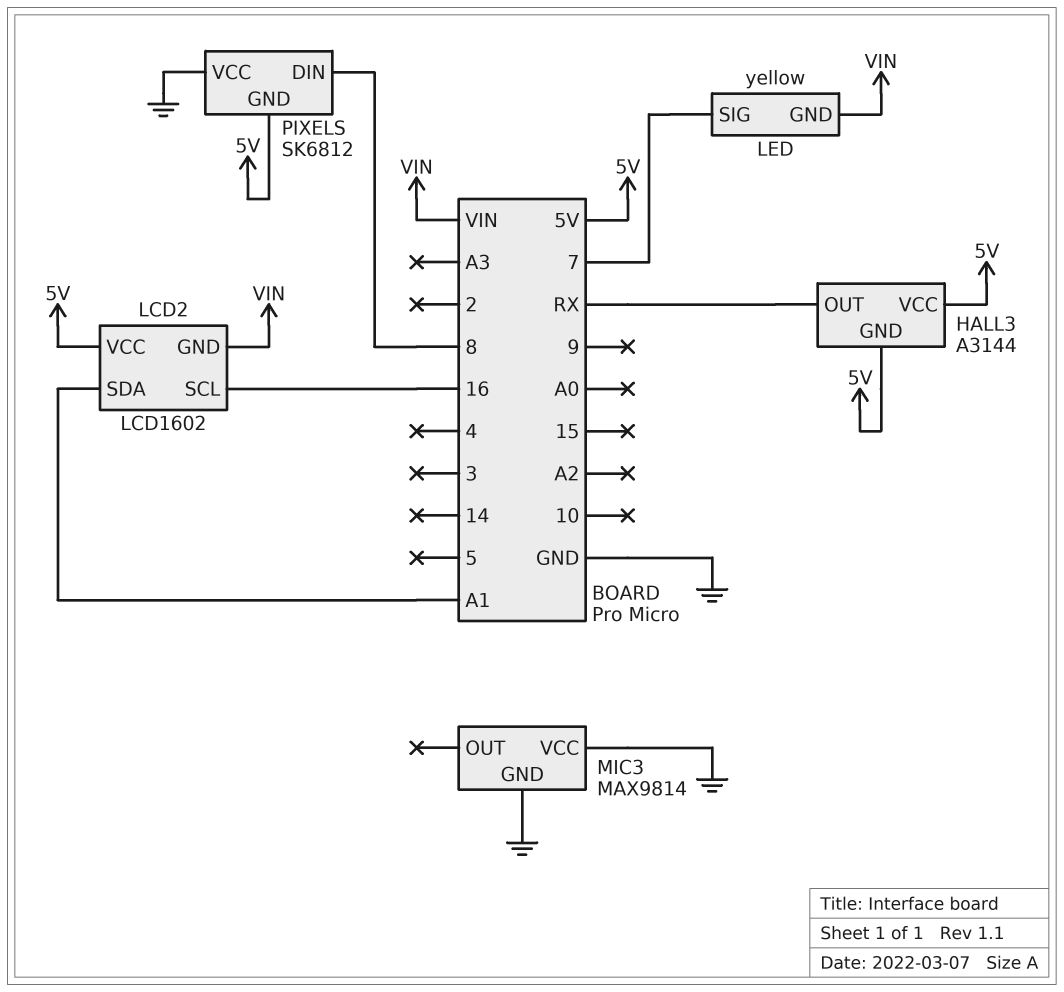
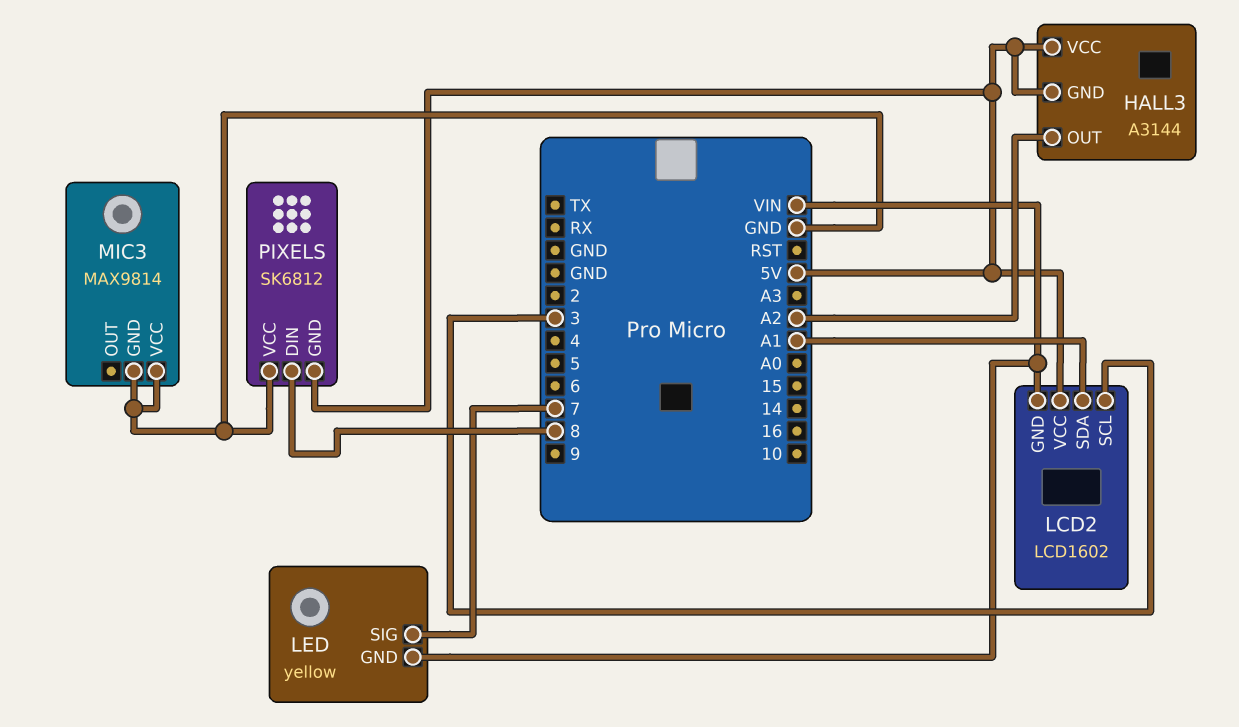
HALL3 pin OUT: RX -> A2
LCD2 pin SCL: 16 -> 3

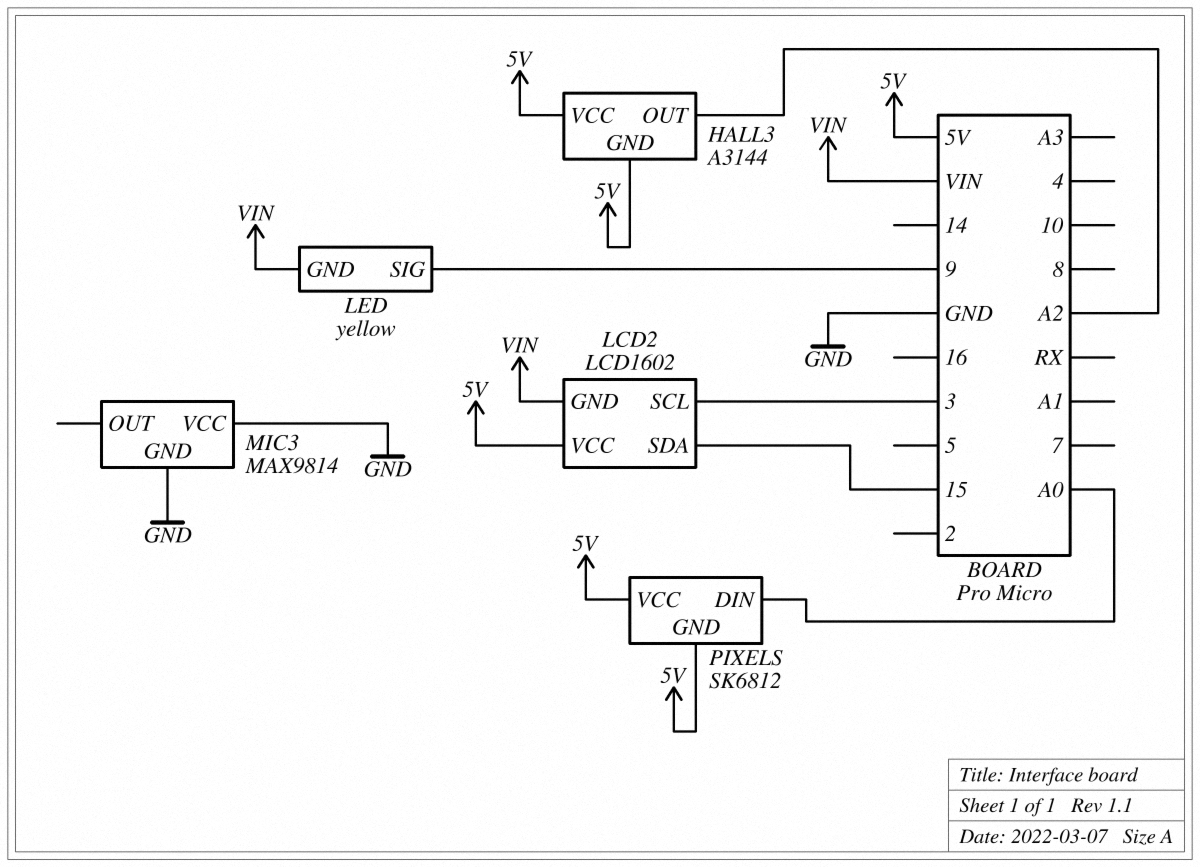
LCD2 pin SDA: A1 -> 15
LED pin SIG: 7 -> 9
PIXELS pin DIN: 8 -> A0
PIXELS pin VCC: GND -> 5V

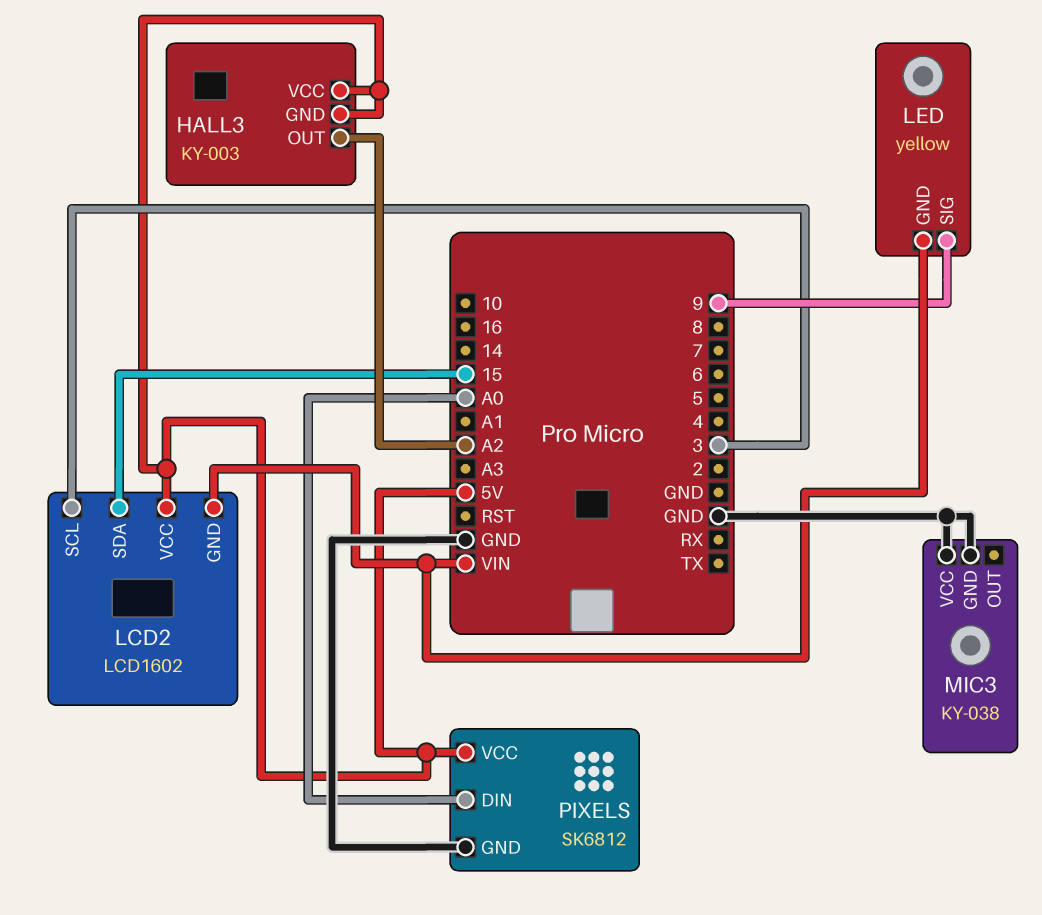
HALL3: A3144 -> KY-003
MIC3: MAX9814 -> KY-038
PIXELS pin GND: 5V -> GND

